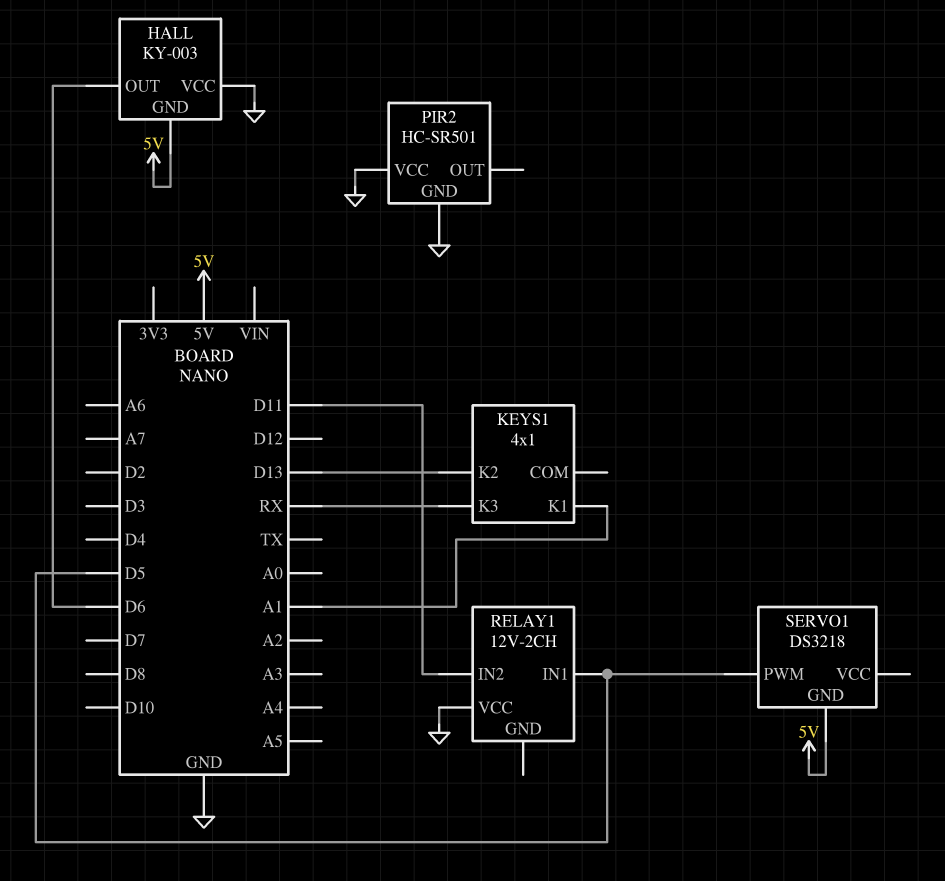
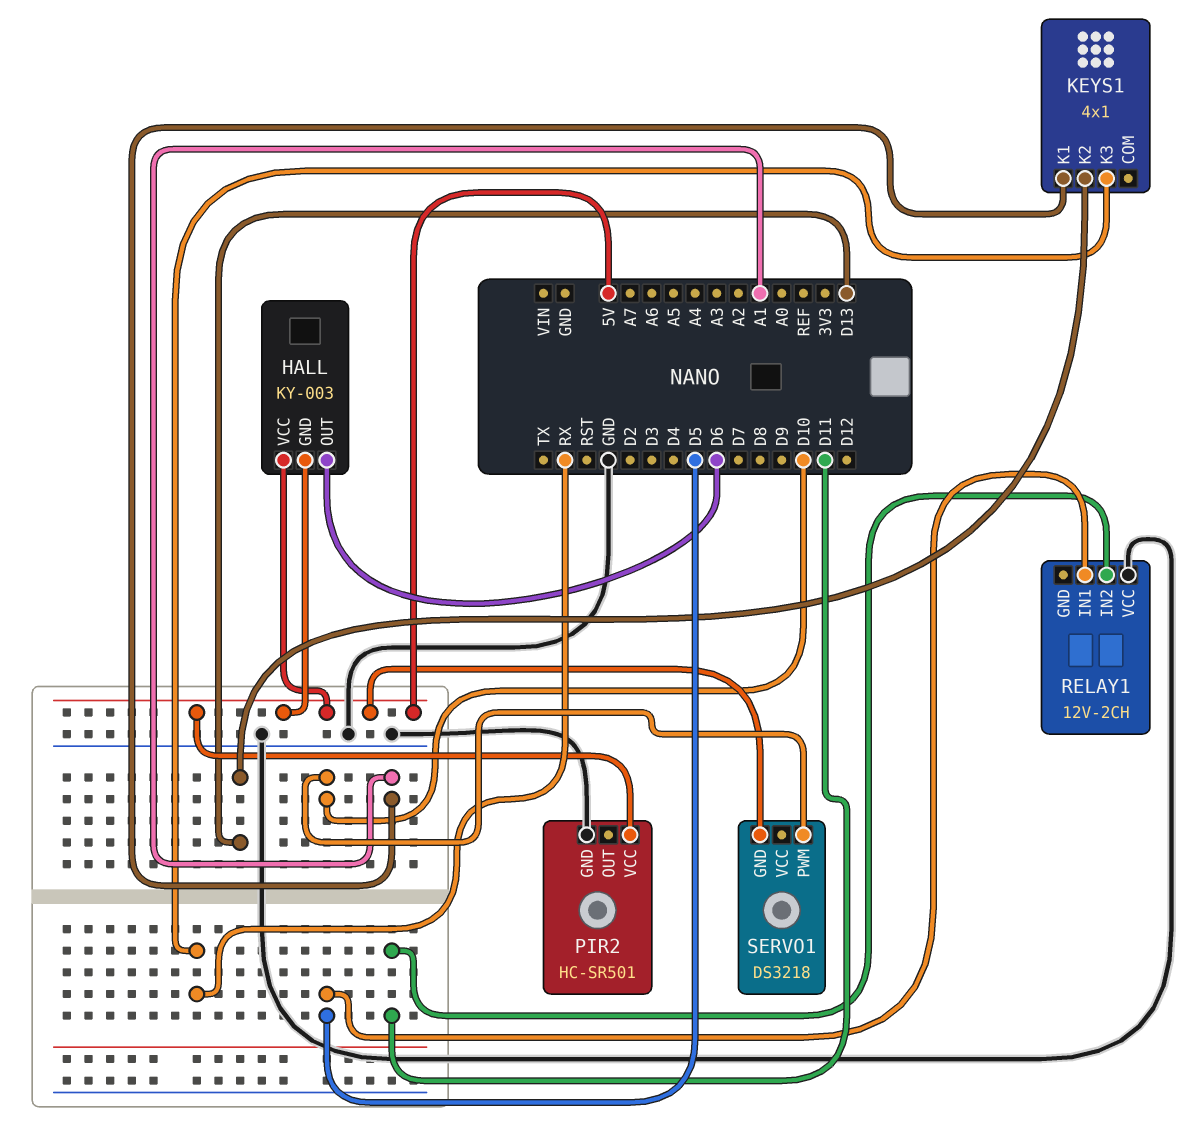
HALL pin VCC: GND -> 5V
PIR2 pin VCC: GND -> 5V
SERVO1 pin PWM: D5 -> D10

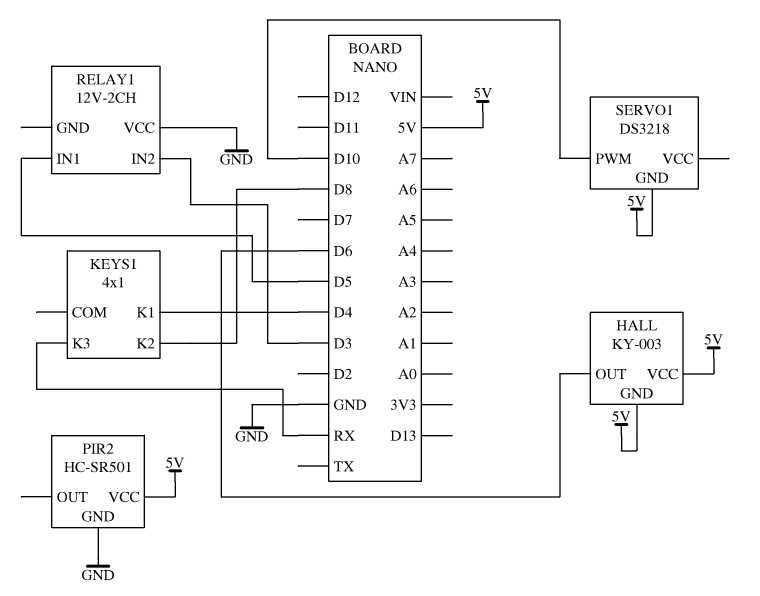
KEYS1 pin K1: A1 -> D4
KEYS1 pin K2: D13 -> D8
RELAY1 pin IN2: D11 -> D3

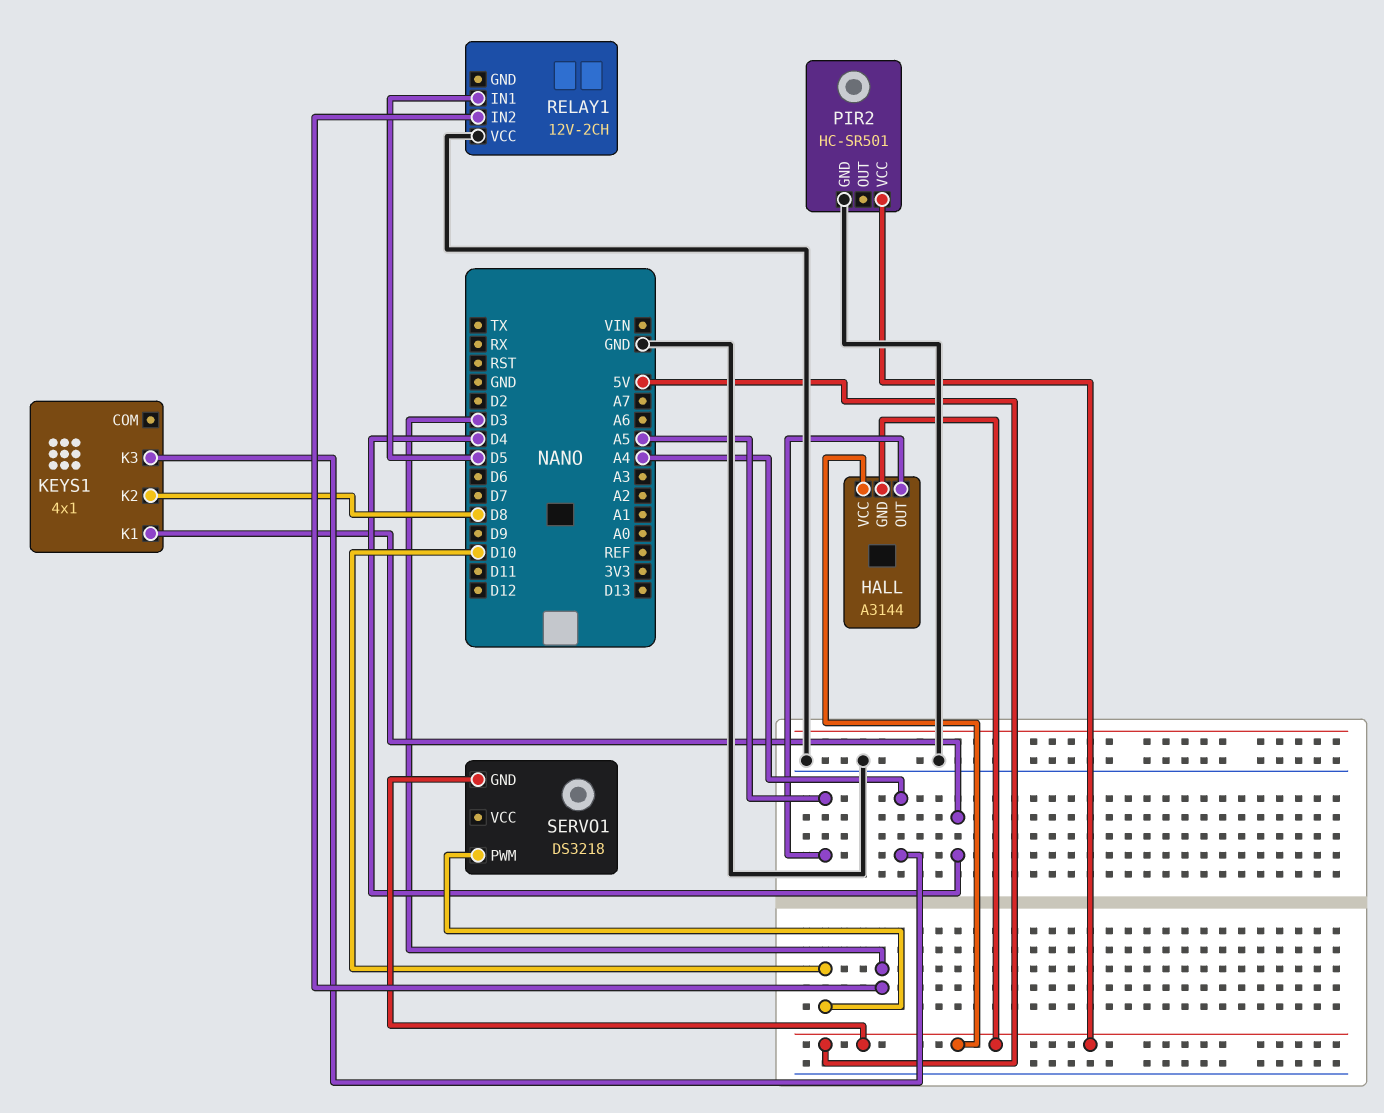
HALL: KY-003 -> A3144
HALL pin OUT: D6 -> A5
KEYS1 pin K3: RX -> A4

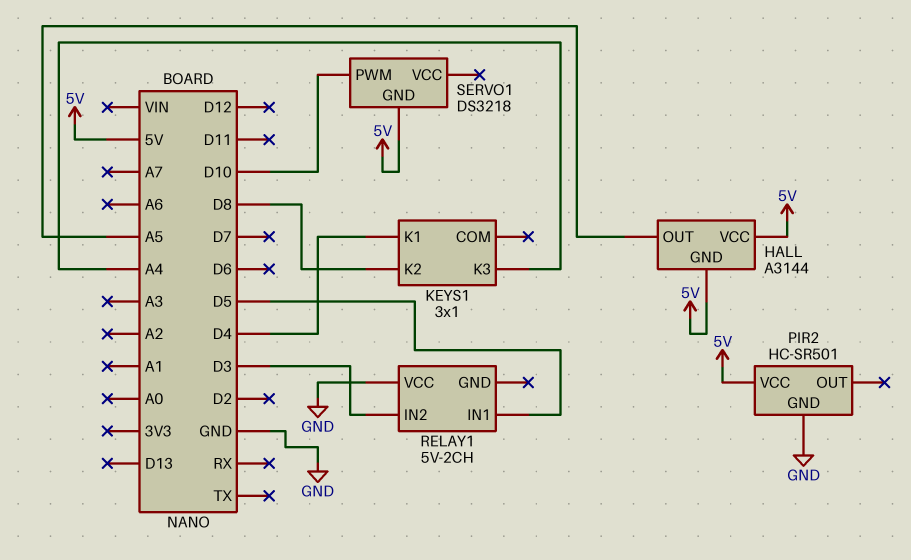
KEYS1: 4x1 -> 3x1
RELAY1: 12V-2CH -> 5V-2CH

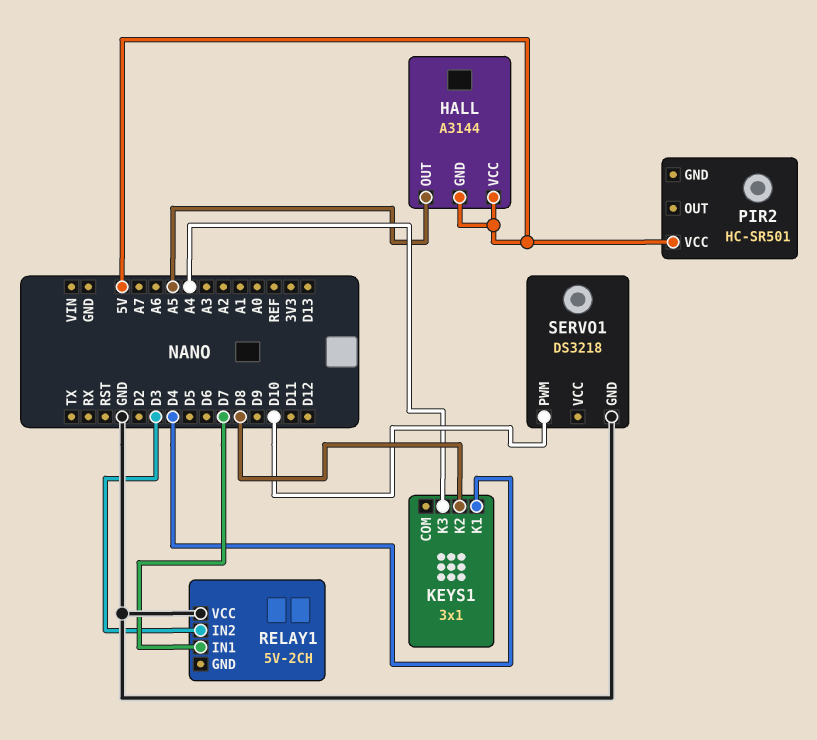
PIR2 pin GND: GND -> none
RELAY1 pin IN1: D5 -> D7
SERVO1 pin GND: 5V -> GND

